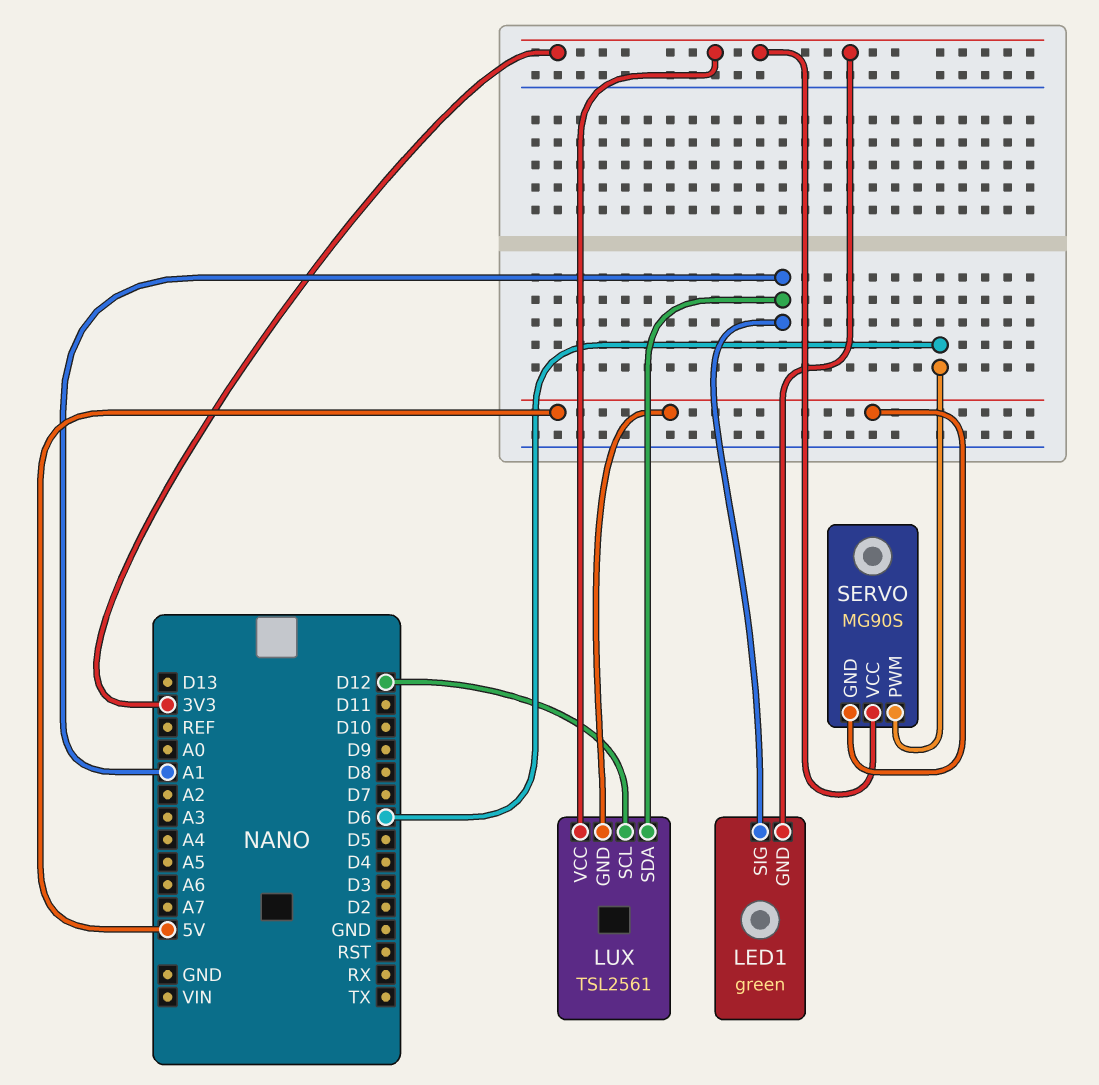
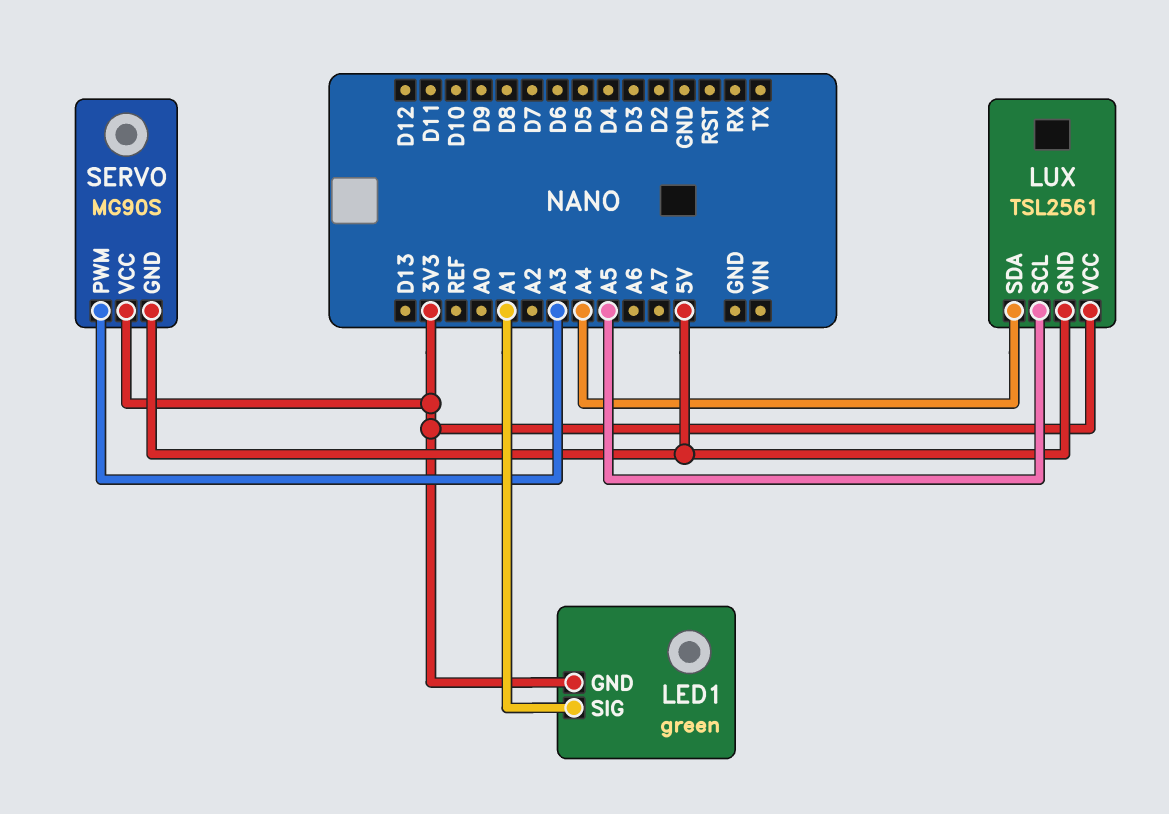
LUX pin SCL: D12 -> A5
LUX pin SDA: A1 -> A4
SERVO pin PWM: D6 -> A3

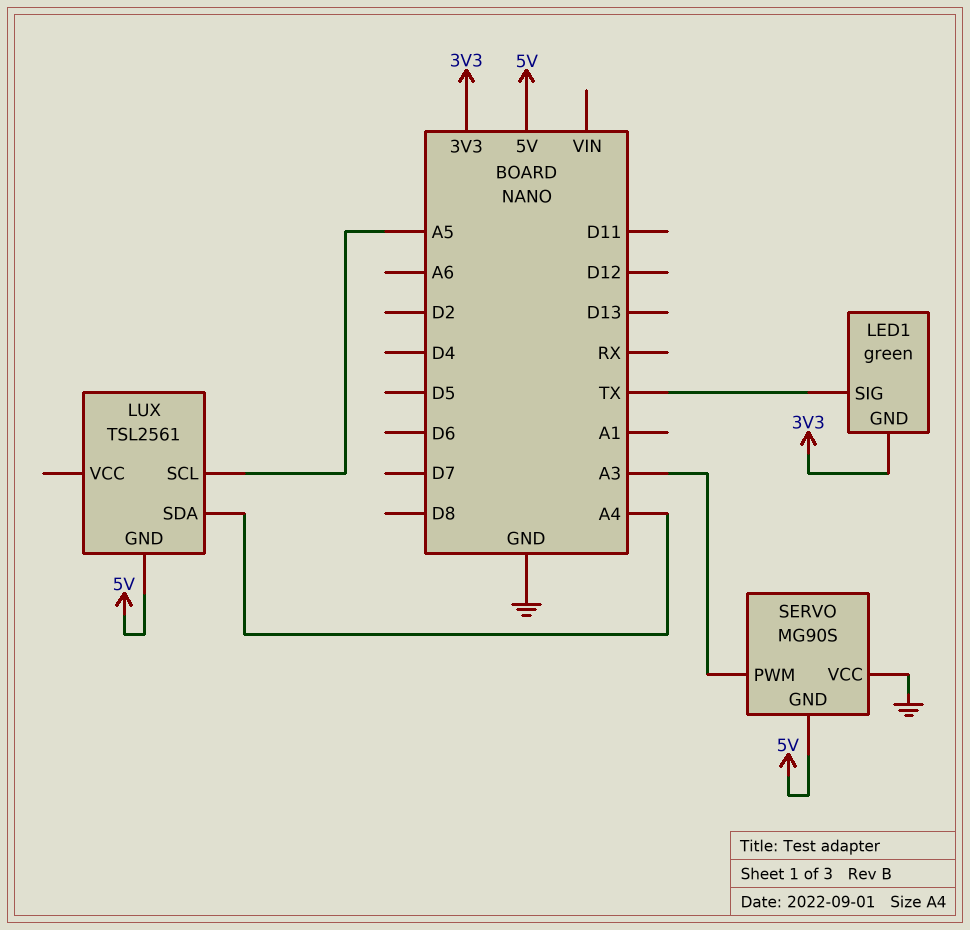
LED1 pin SIG: A1 -> TX
LUX pin VCC: 3V3 -> none
SERVO pin VCC: 3V3 -> GND

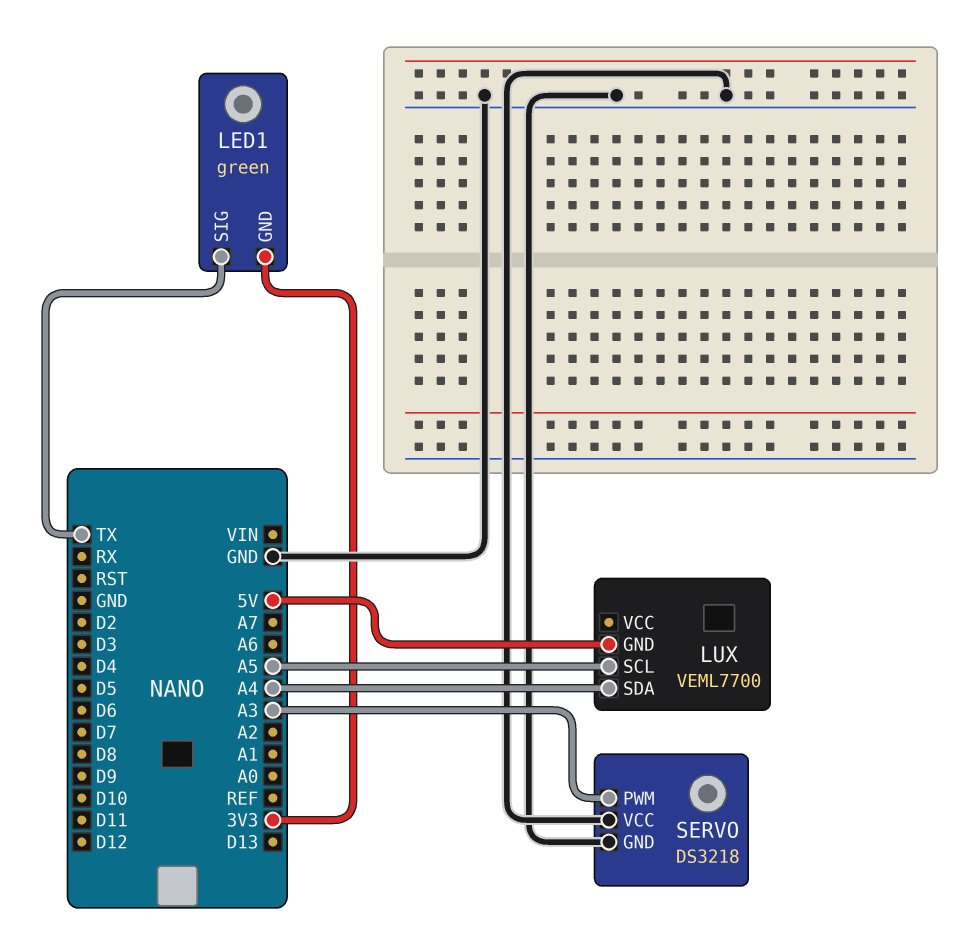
LUX: TSL2561 -> VEML7700
SERVO: MG90S -> DS3218
SERVO pin GND: 5V -> GND

